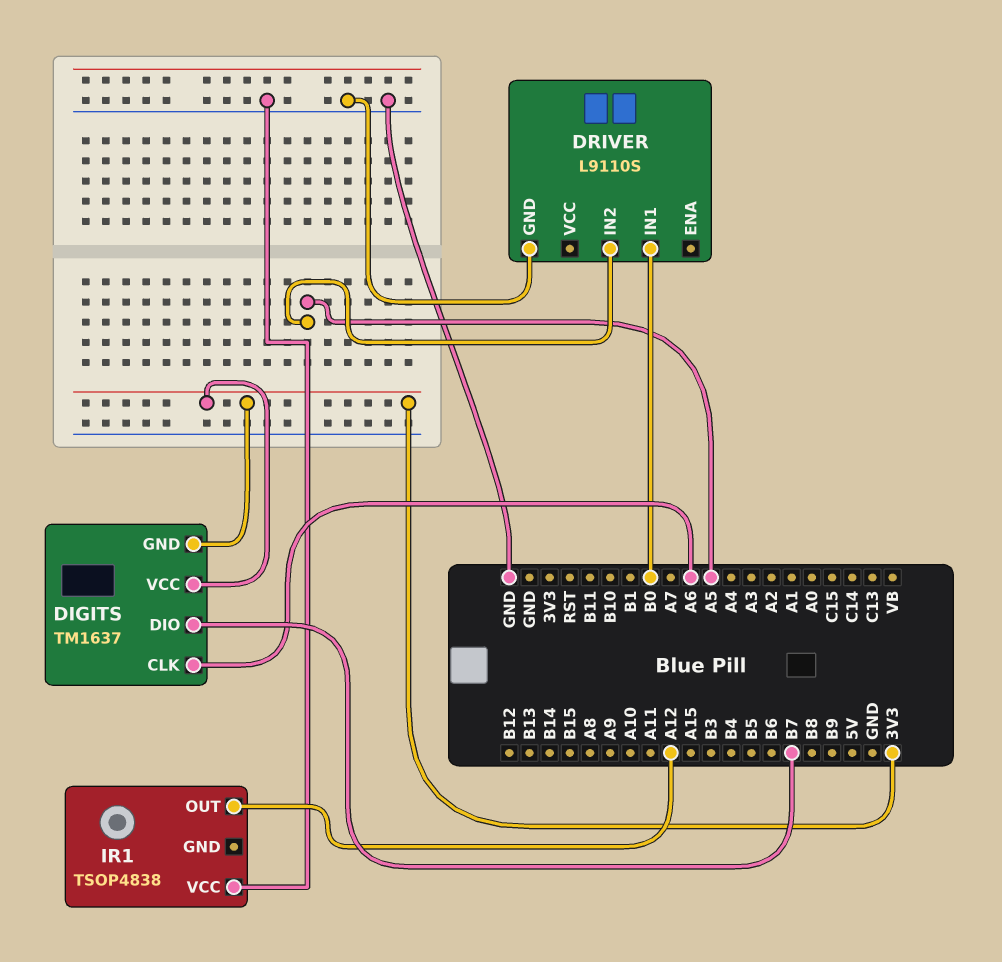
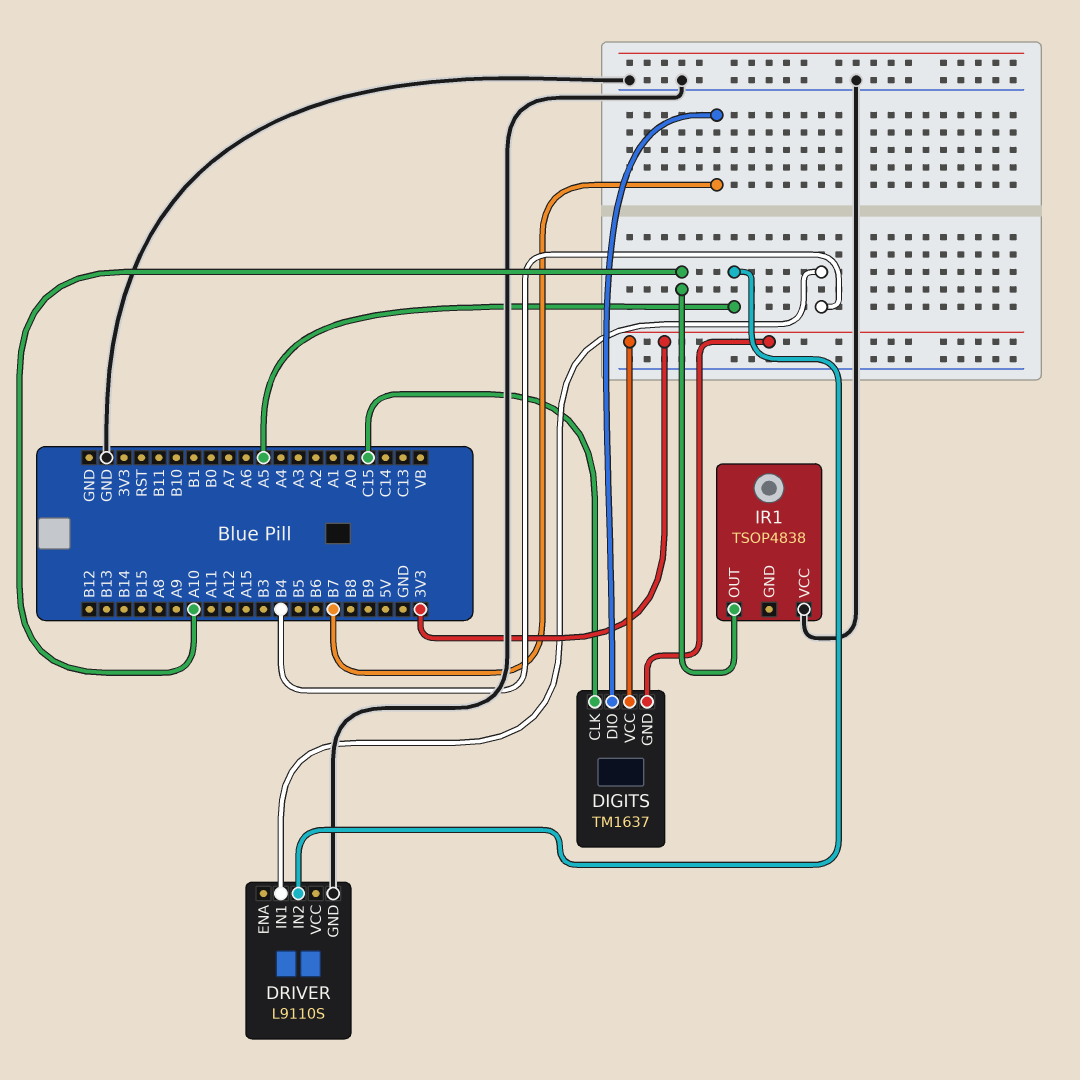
DIGITS pin CLK: A6 -> C15
DRIVER pin IN1: B0 -> B4
IR1 pin OUT: A12 -> A10

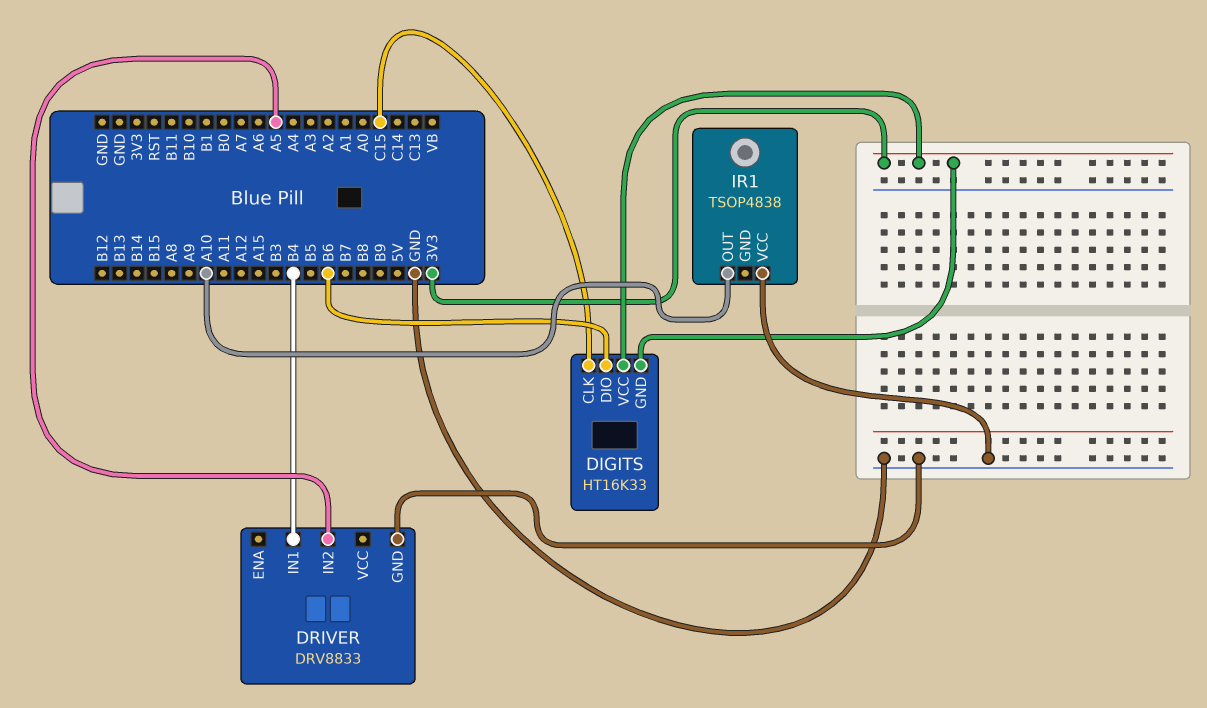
DIGITS: TM1637 -> HT16K33
DIGITS pin DIO: B7 -> B6
DRIVER: L9110S -> DRV8833

